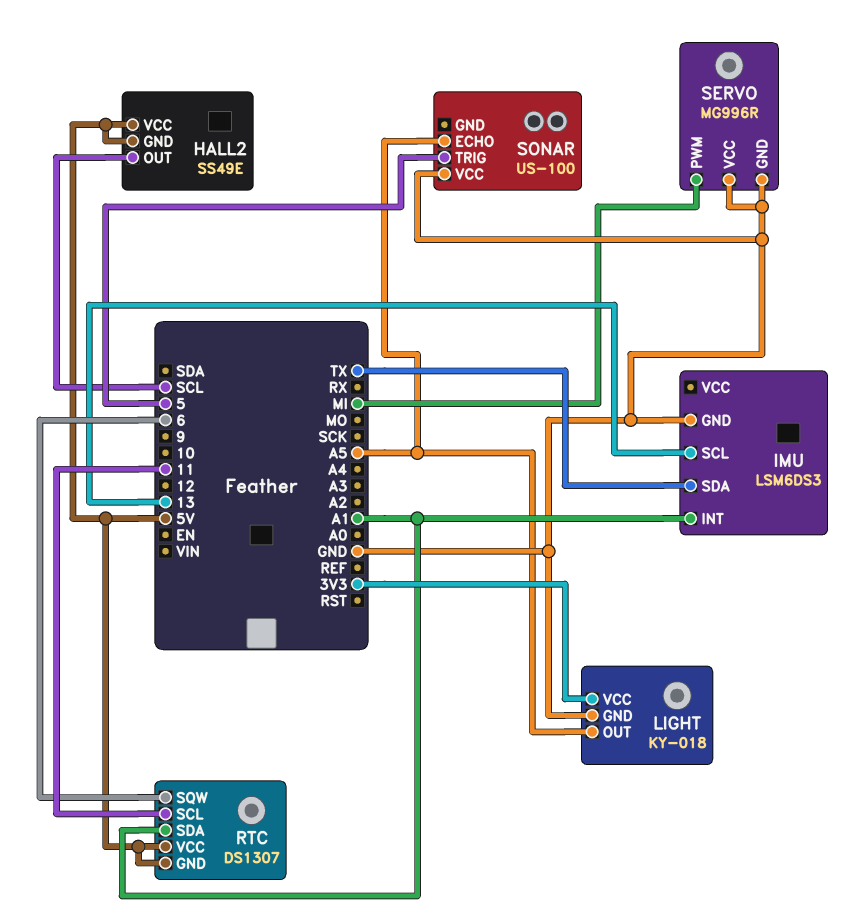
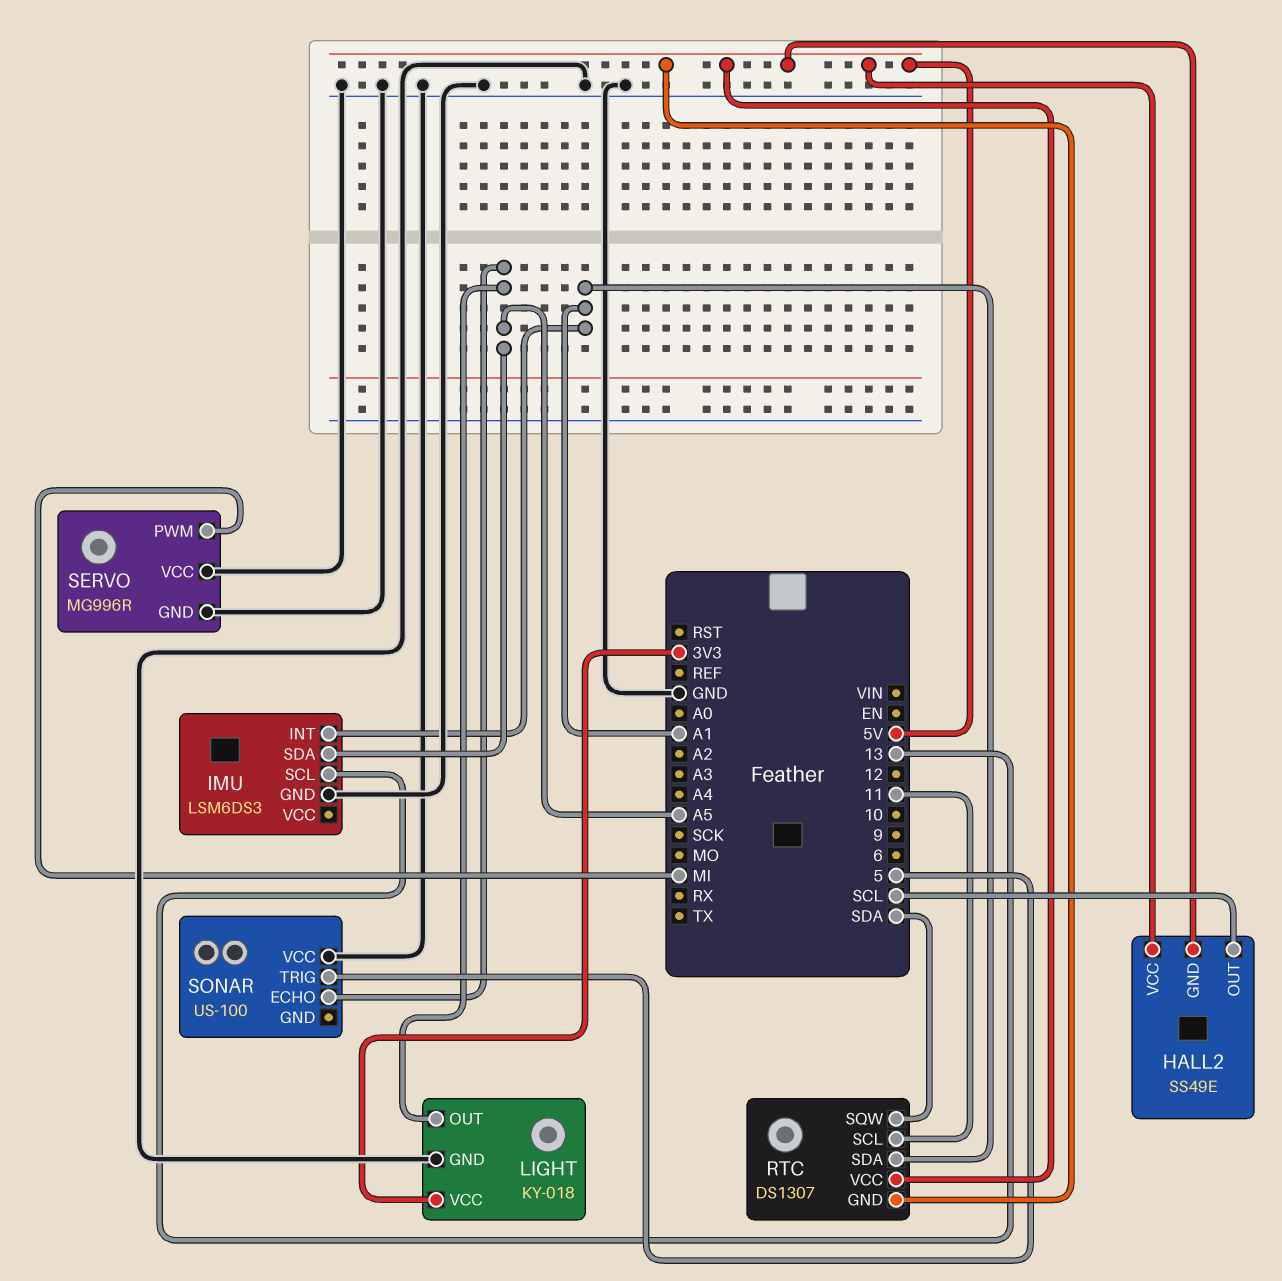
IMU pin SDA: TX -> A5
RTC pin SQW: 6 -> SDA

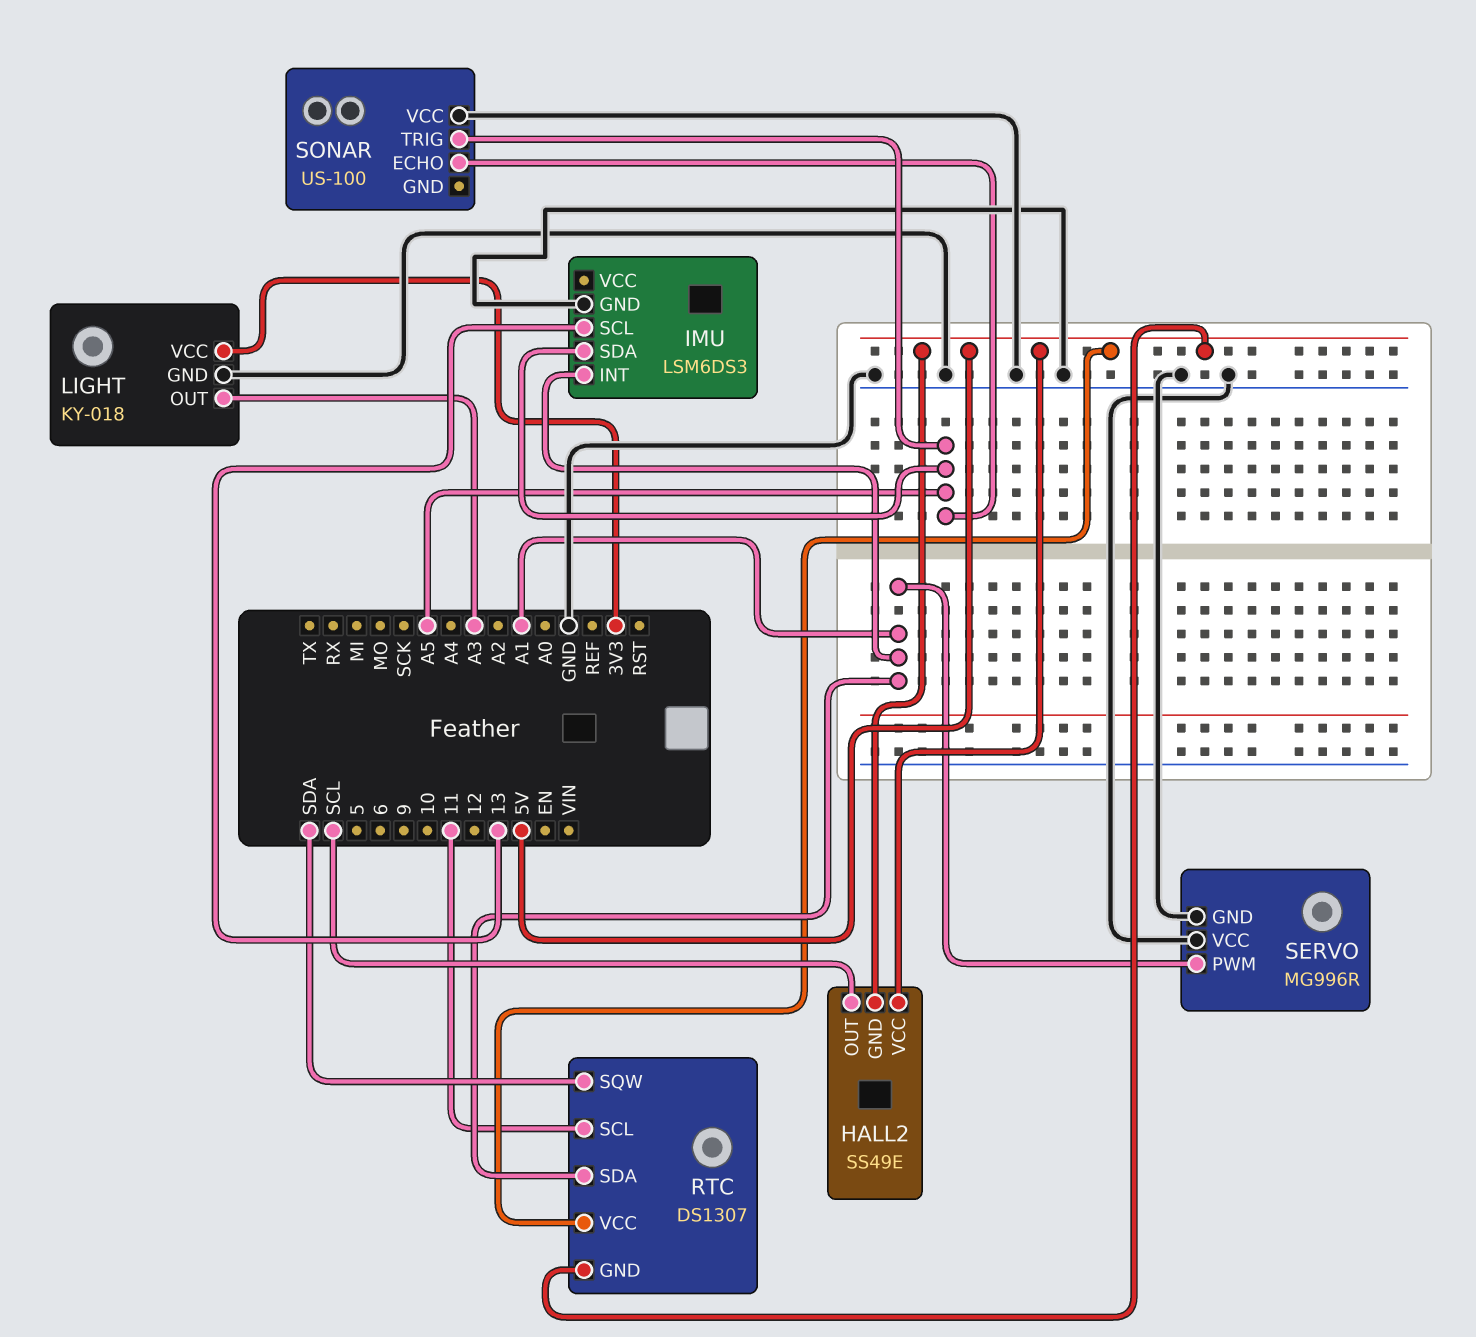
LIGHT pin OUT: A5 -> A3
SERVO pin PWM: MI -> A1
SONAR pin TRIG: 5 -> A5

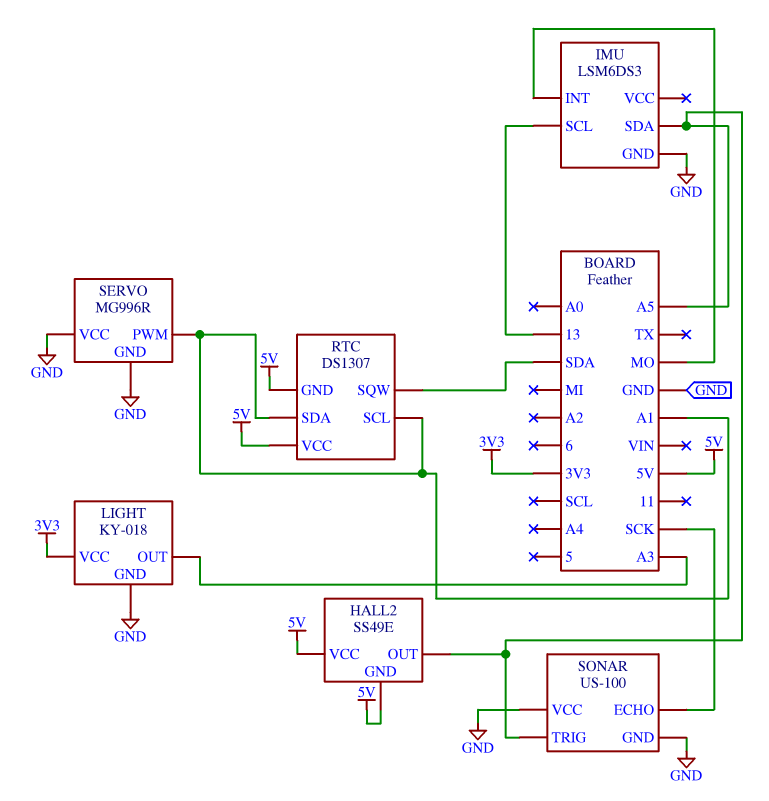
HALL2 pin OUT: SCL -> A5
IMU pin INT: A1 -> MO
RTC pin SCL: 11 -> A1
SONAR pin ECHO: A5 -> SCK
SONAR pin GND: none -> GND

